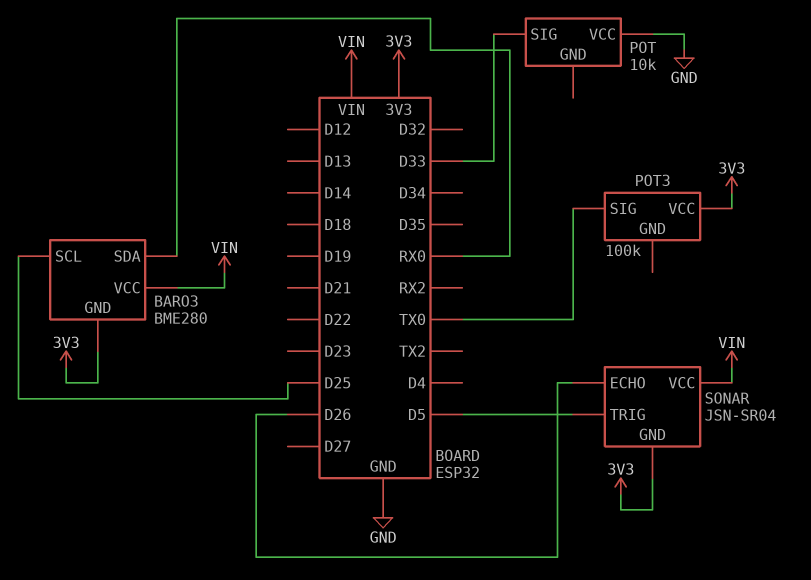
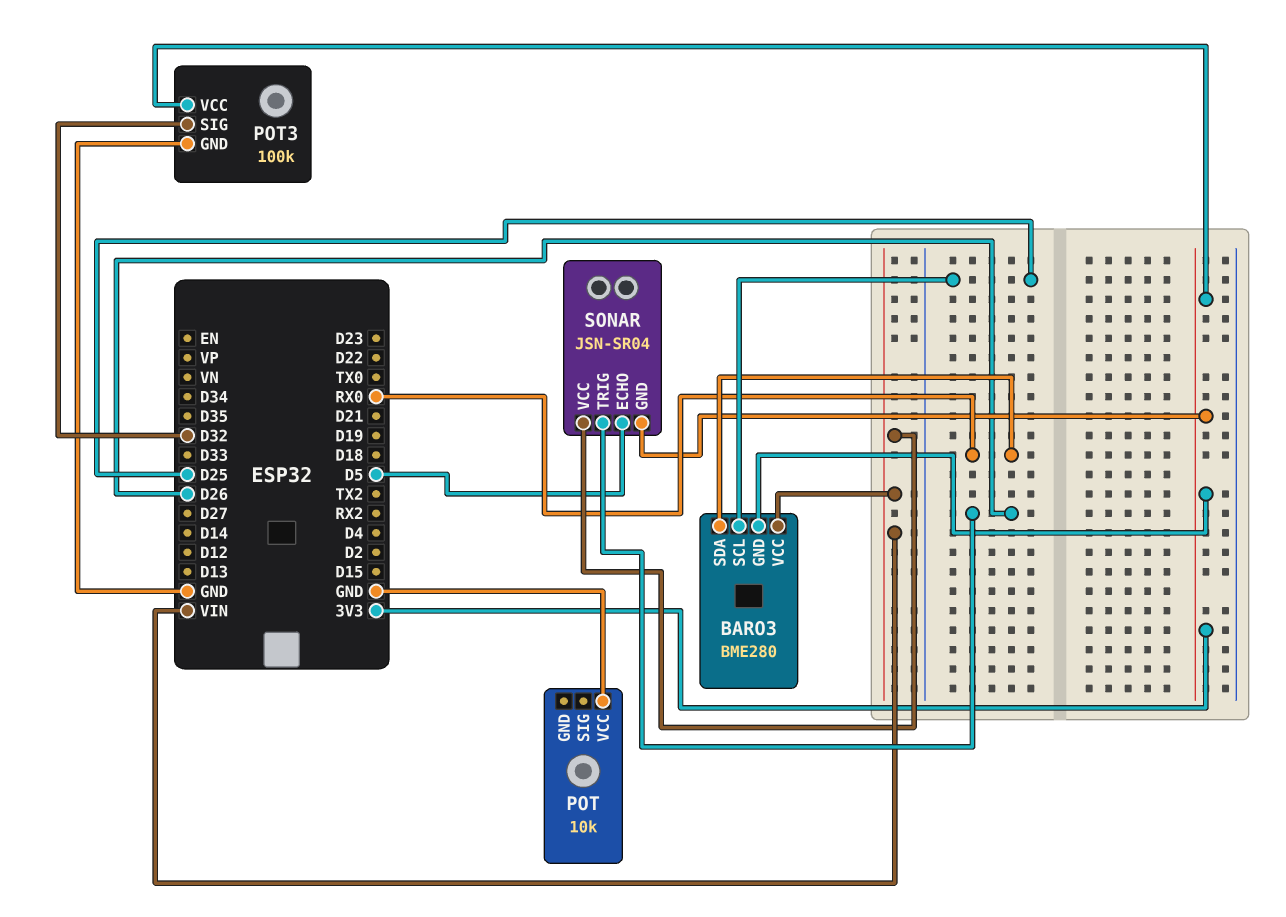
POT pin SIG: D33 -> none
POT3 pin GND: none -> GND
POT3 pin SIG: TX0 -> D32
SONAR pin ECHO: D26 -> D5
SONAR pin TRIG: D5 -> D26

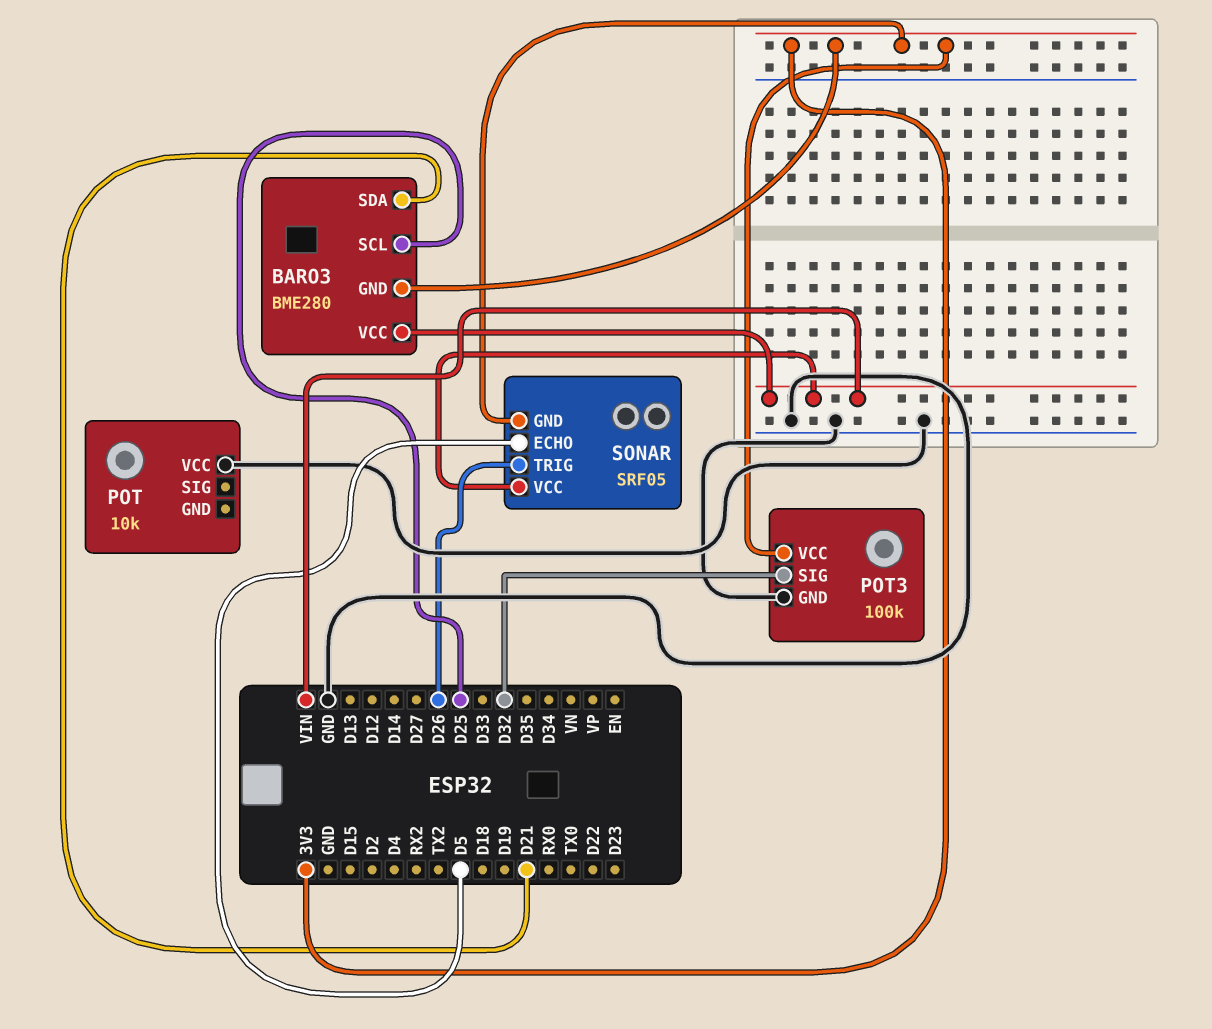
BARO3 pin SDA: RX0 -> D21
SONAR: JSN-SR04 -> SRF05

